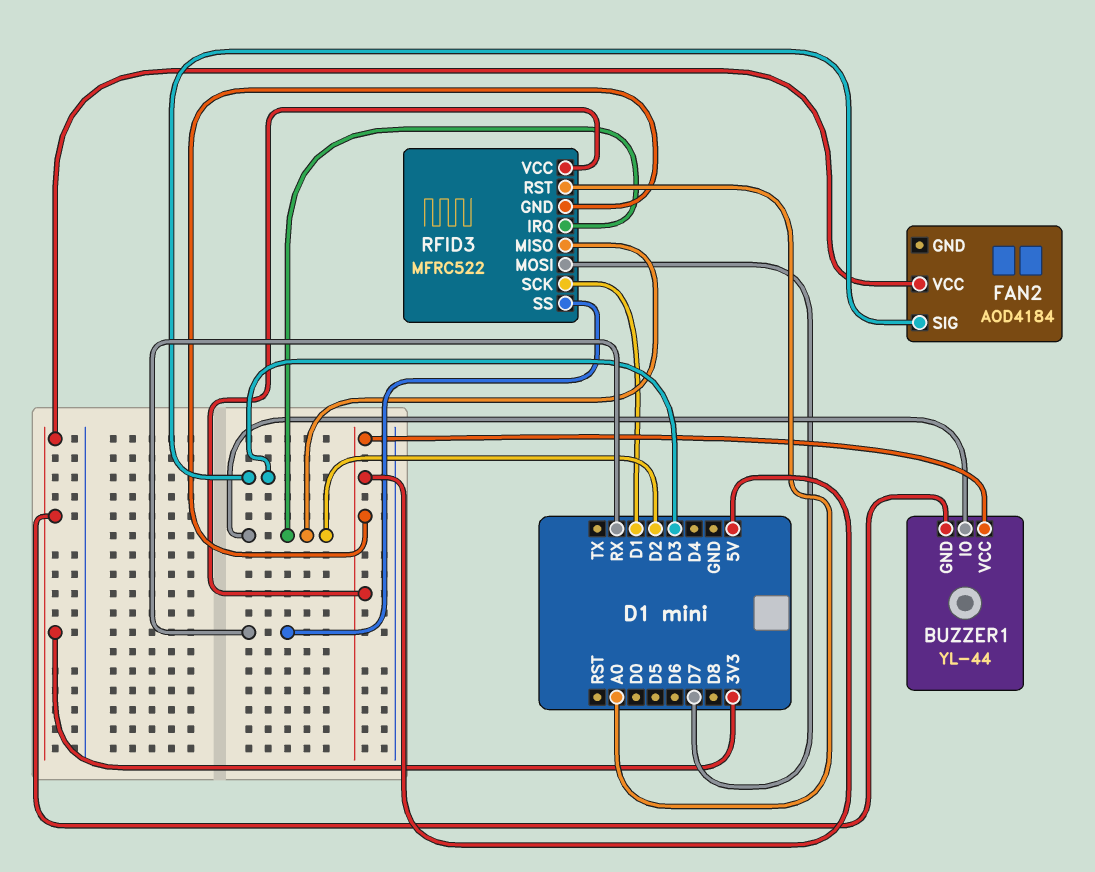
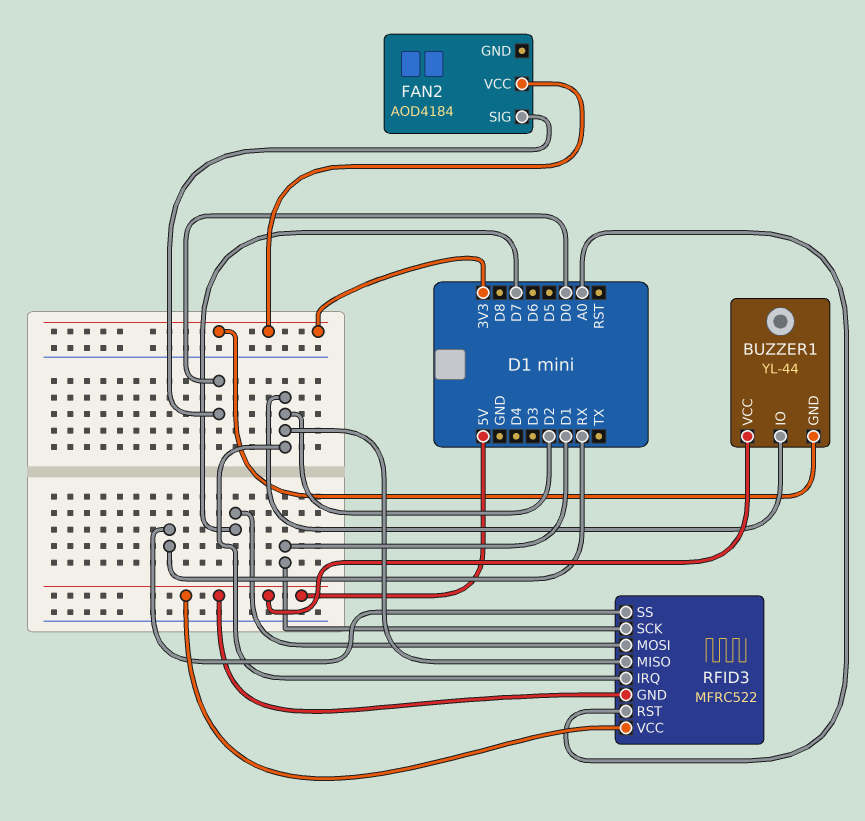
FAN2 pin SIG: D3 -> D0

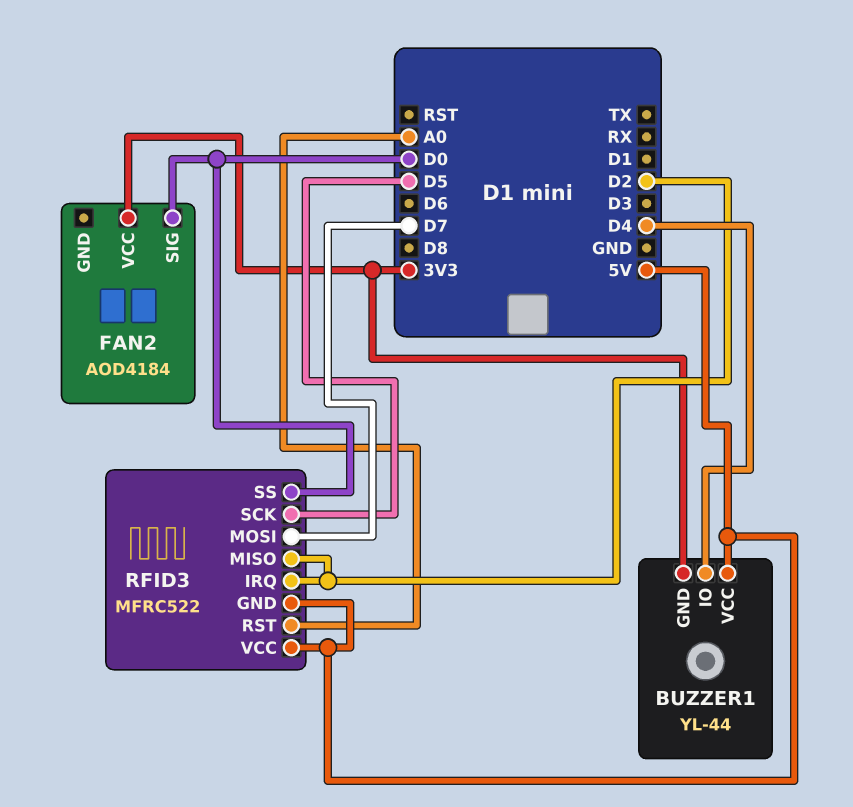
BUZZER1 pin IO: D2 -> D4
RFID3 pin SCK: D1 -> D5
RFID3 pin SS: RX -> D0

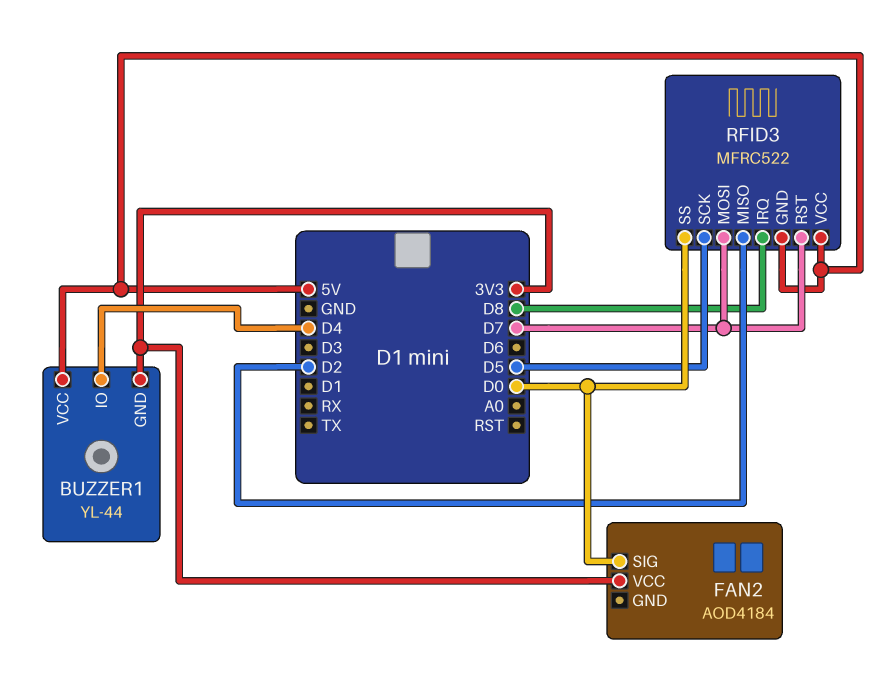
RFID3 pin IRQ: D2 -> D8
RFID3 pin RST: A0 -> D7

